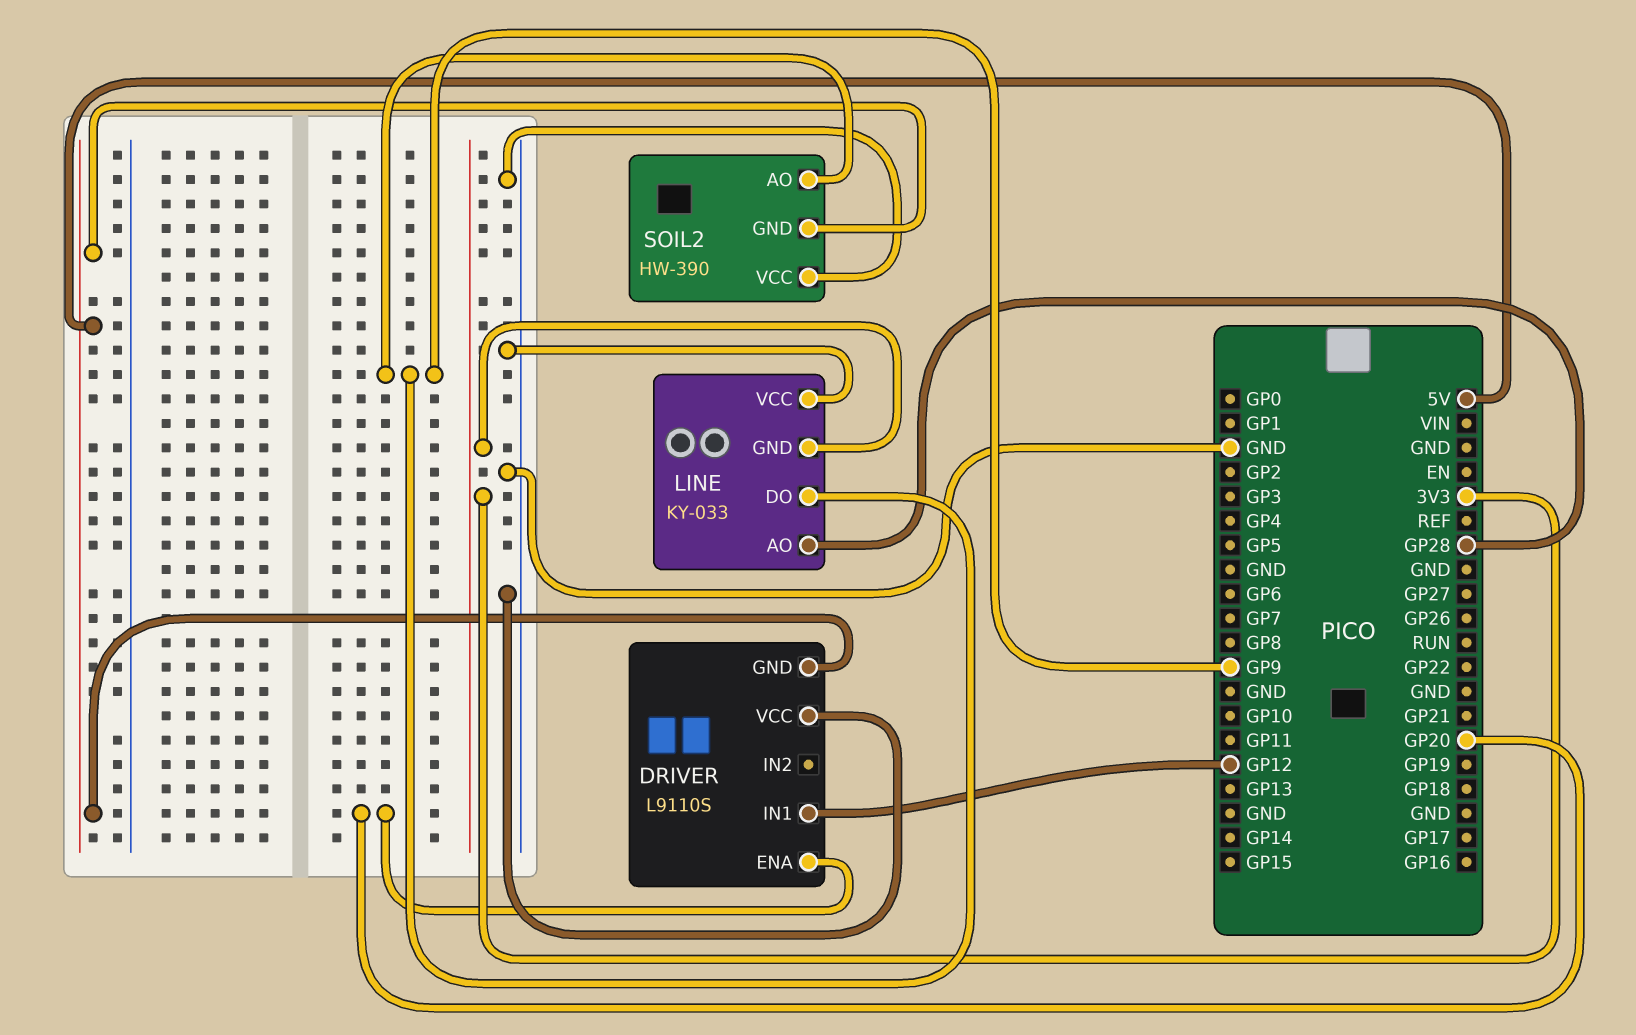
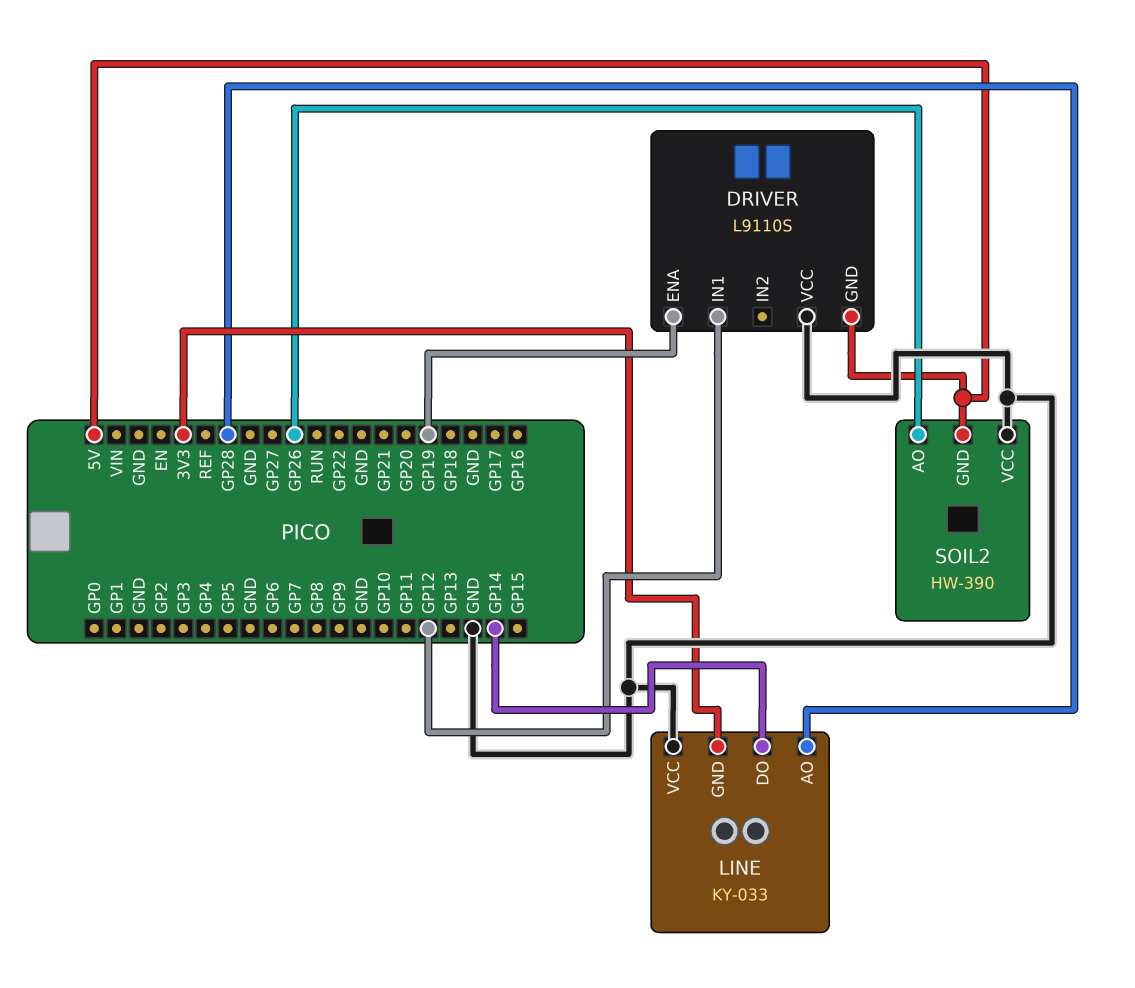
DRIVER pin ENA: GP20 -> GP19
LINE pin DO: GP9 -> GP14
SOIL2 pin AO: GP9 -> GP26

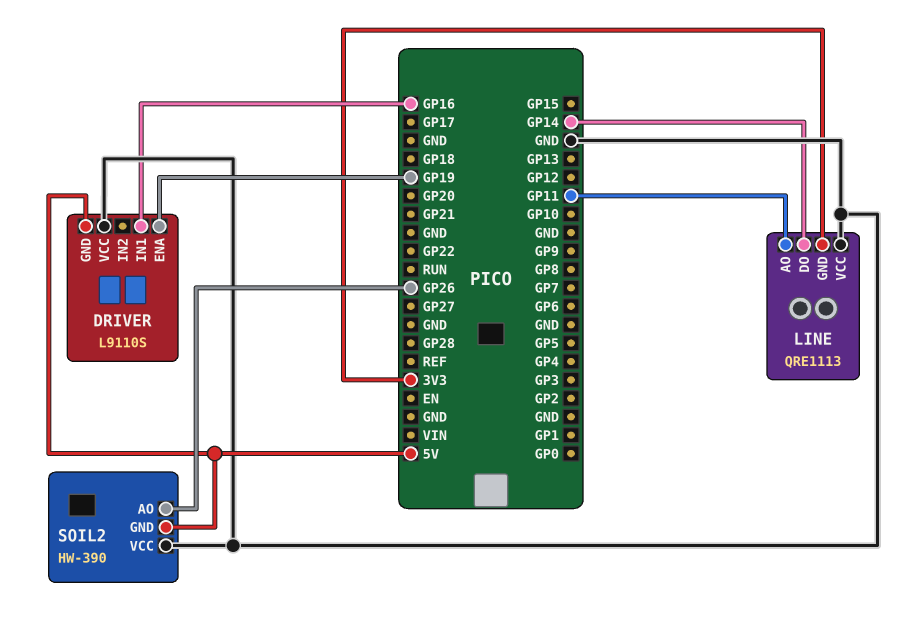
DRIVER pin IN1: GP12 -> GP16
LINE: KY-033 -> QRE1113
LINE pin AO: GP28 -> GP11

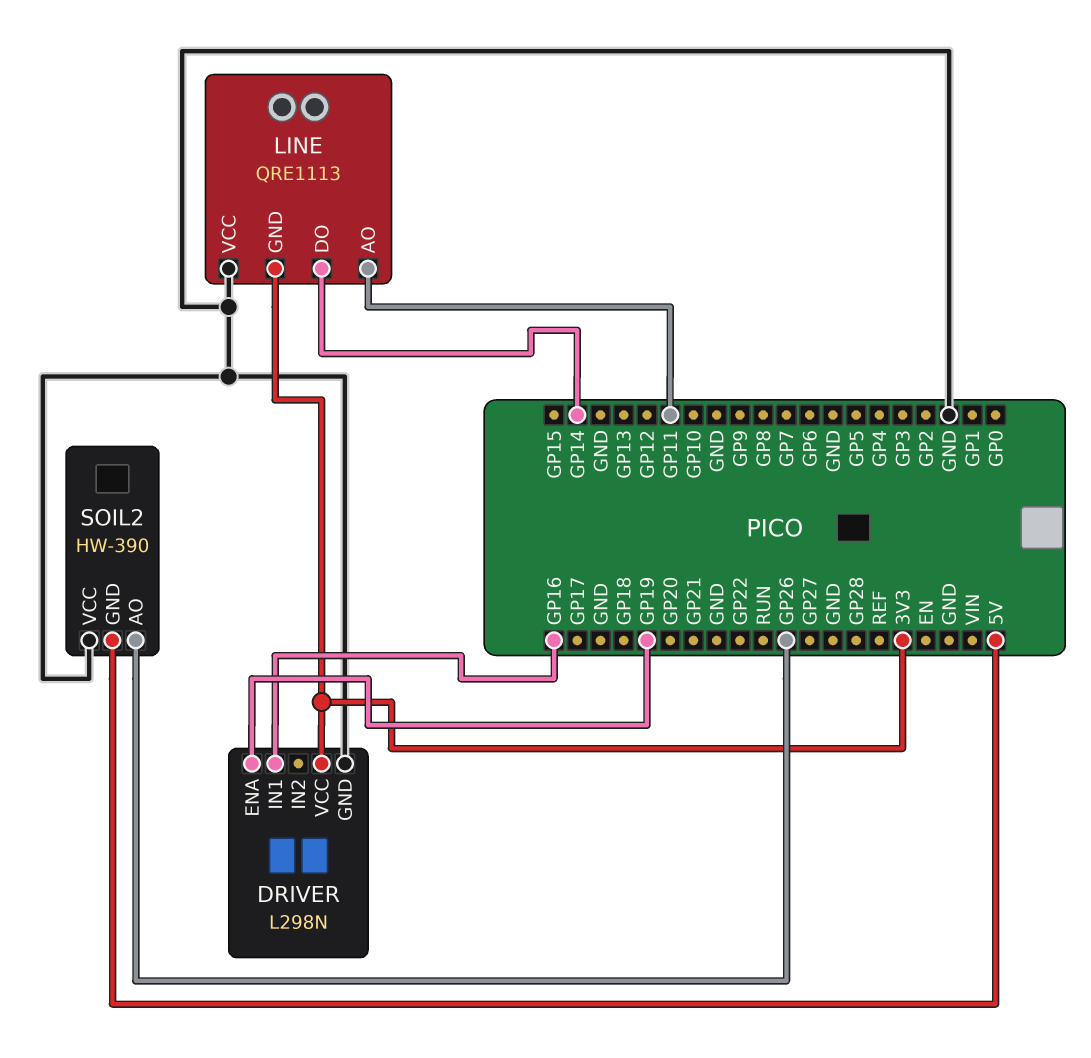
DRIVER: L9110S -> L298N
DRIVER pin GND: 5V -> GND
DRIVER pin VCC: GND -> 3V3

